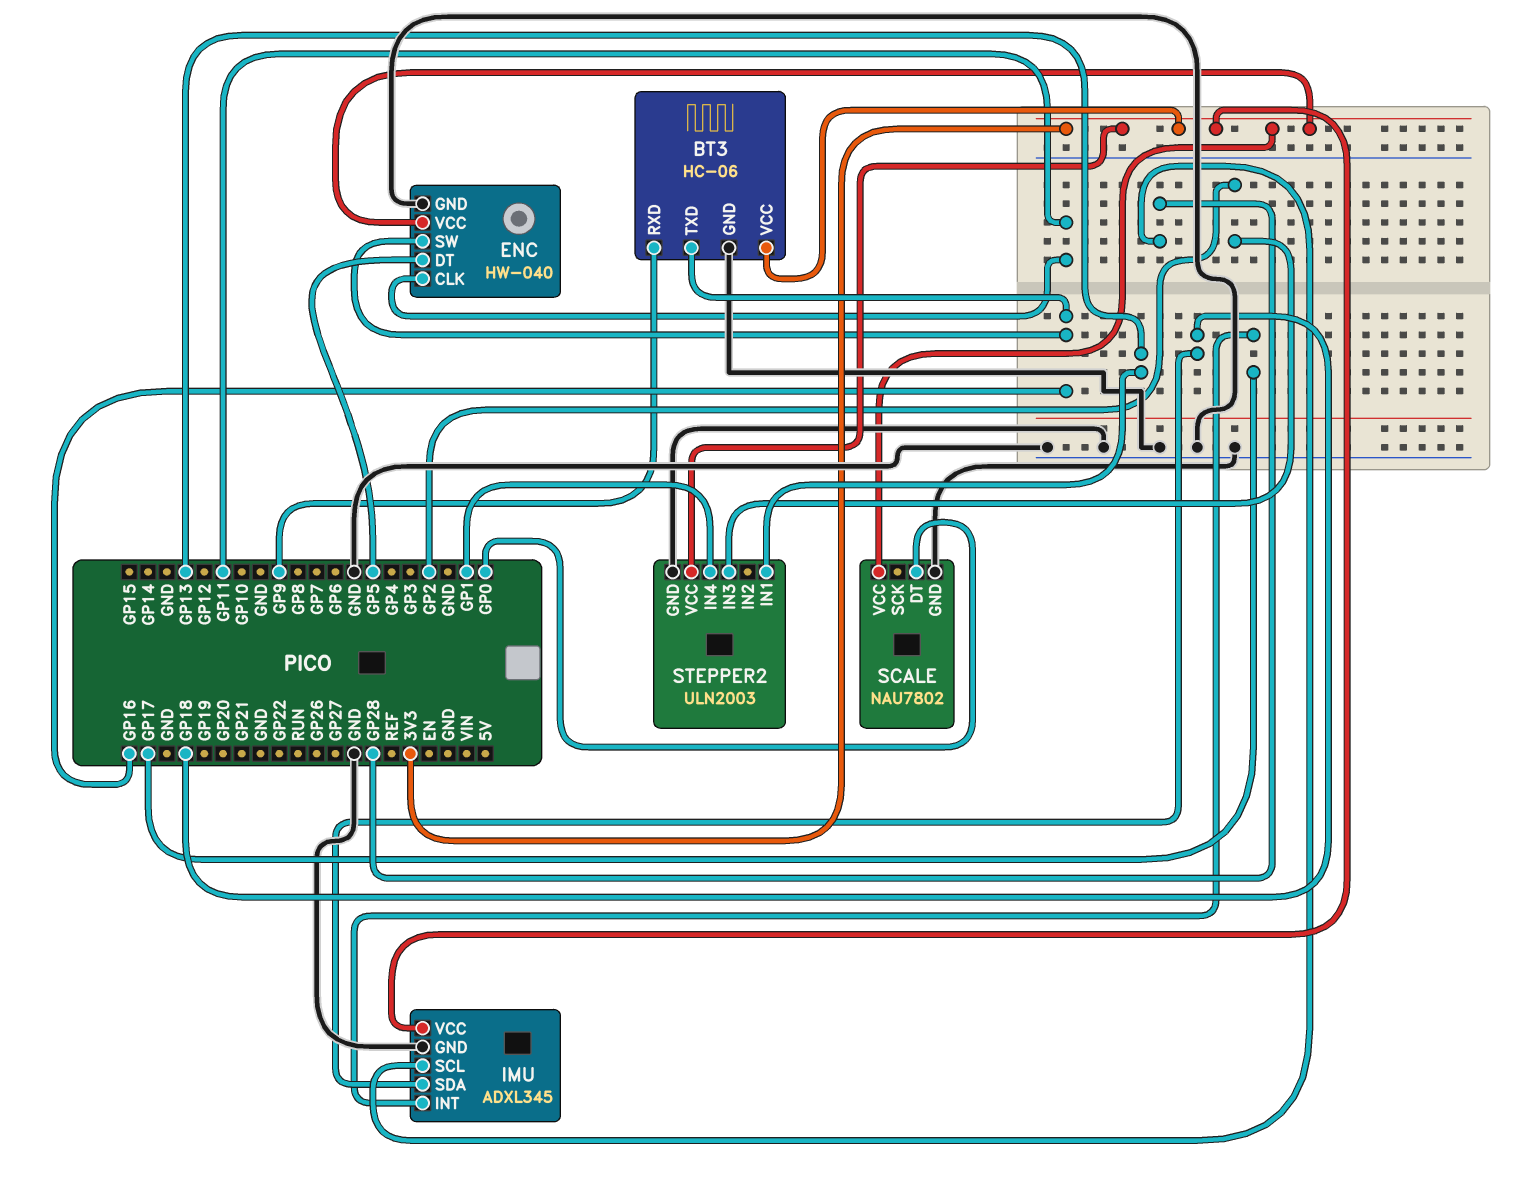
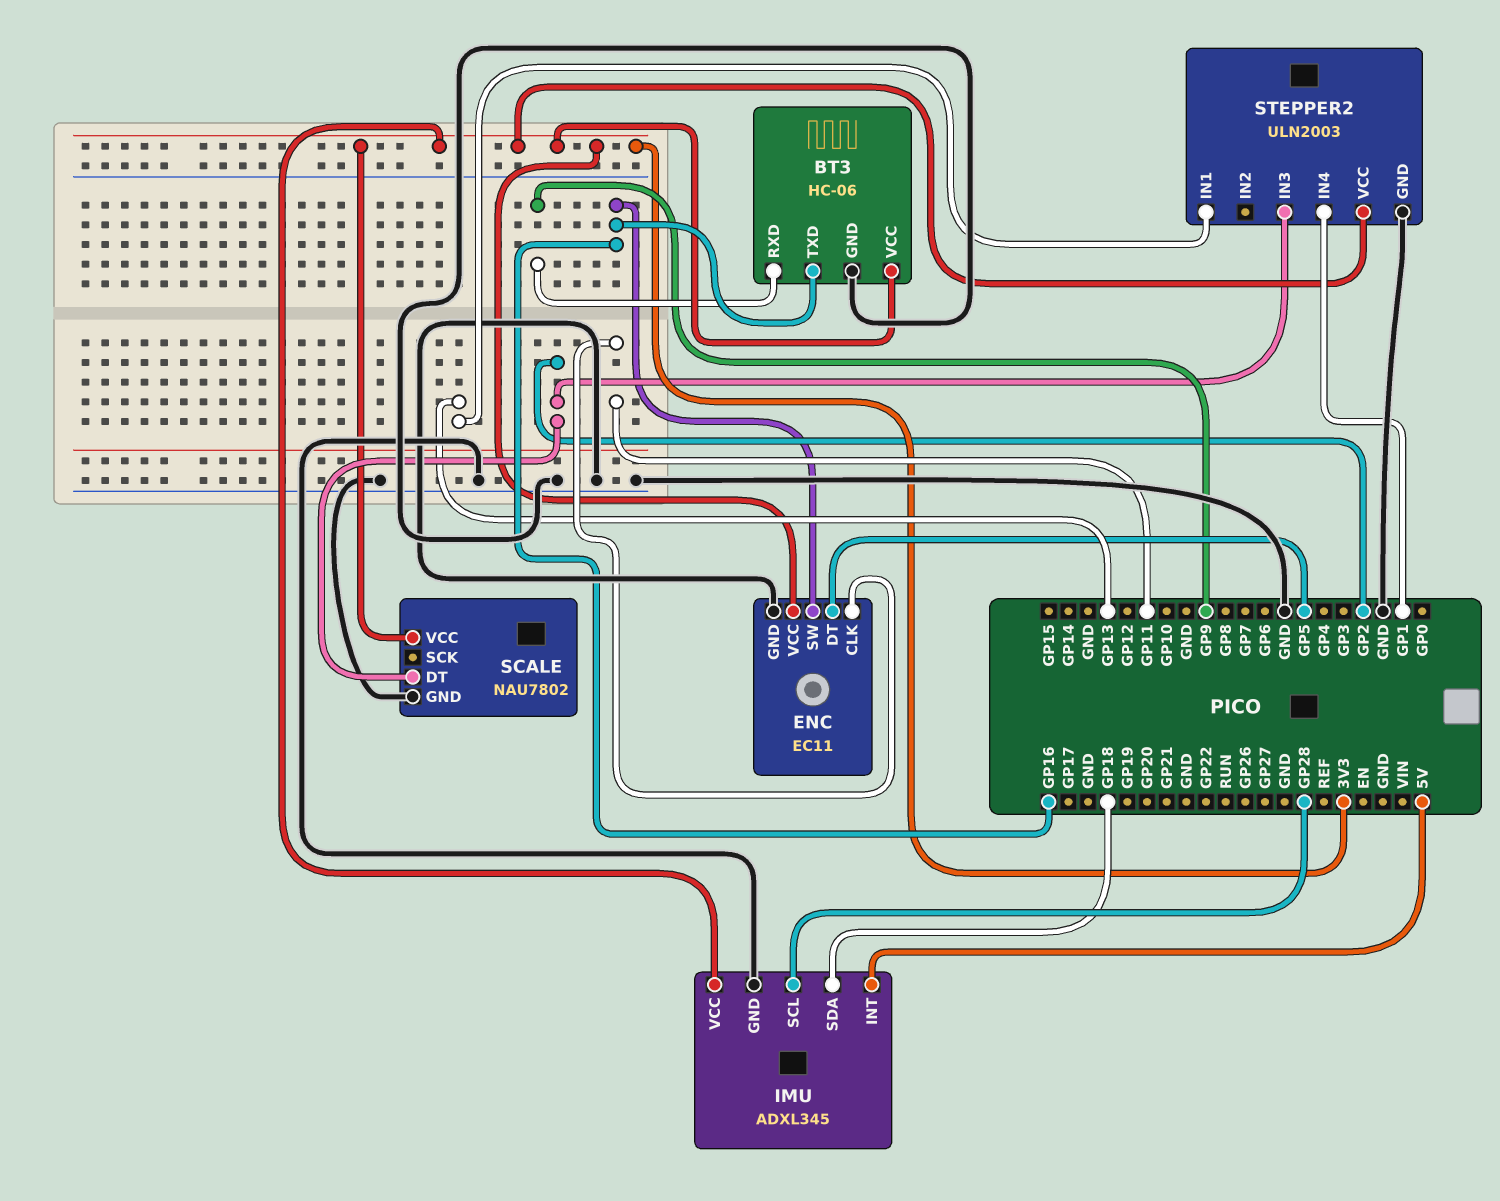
ENC: HW-040 -> EC11
IMU pin INT: GP17 -> 5V
SCALE pin DT: GP0 -> GP2

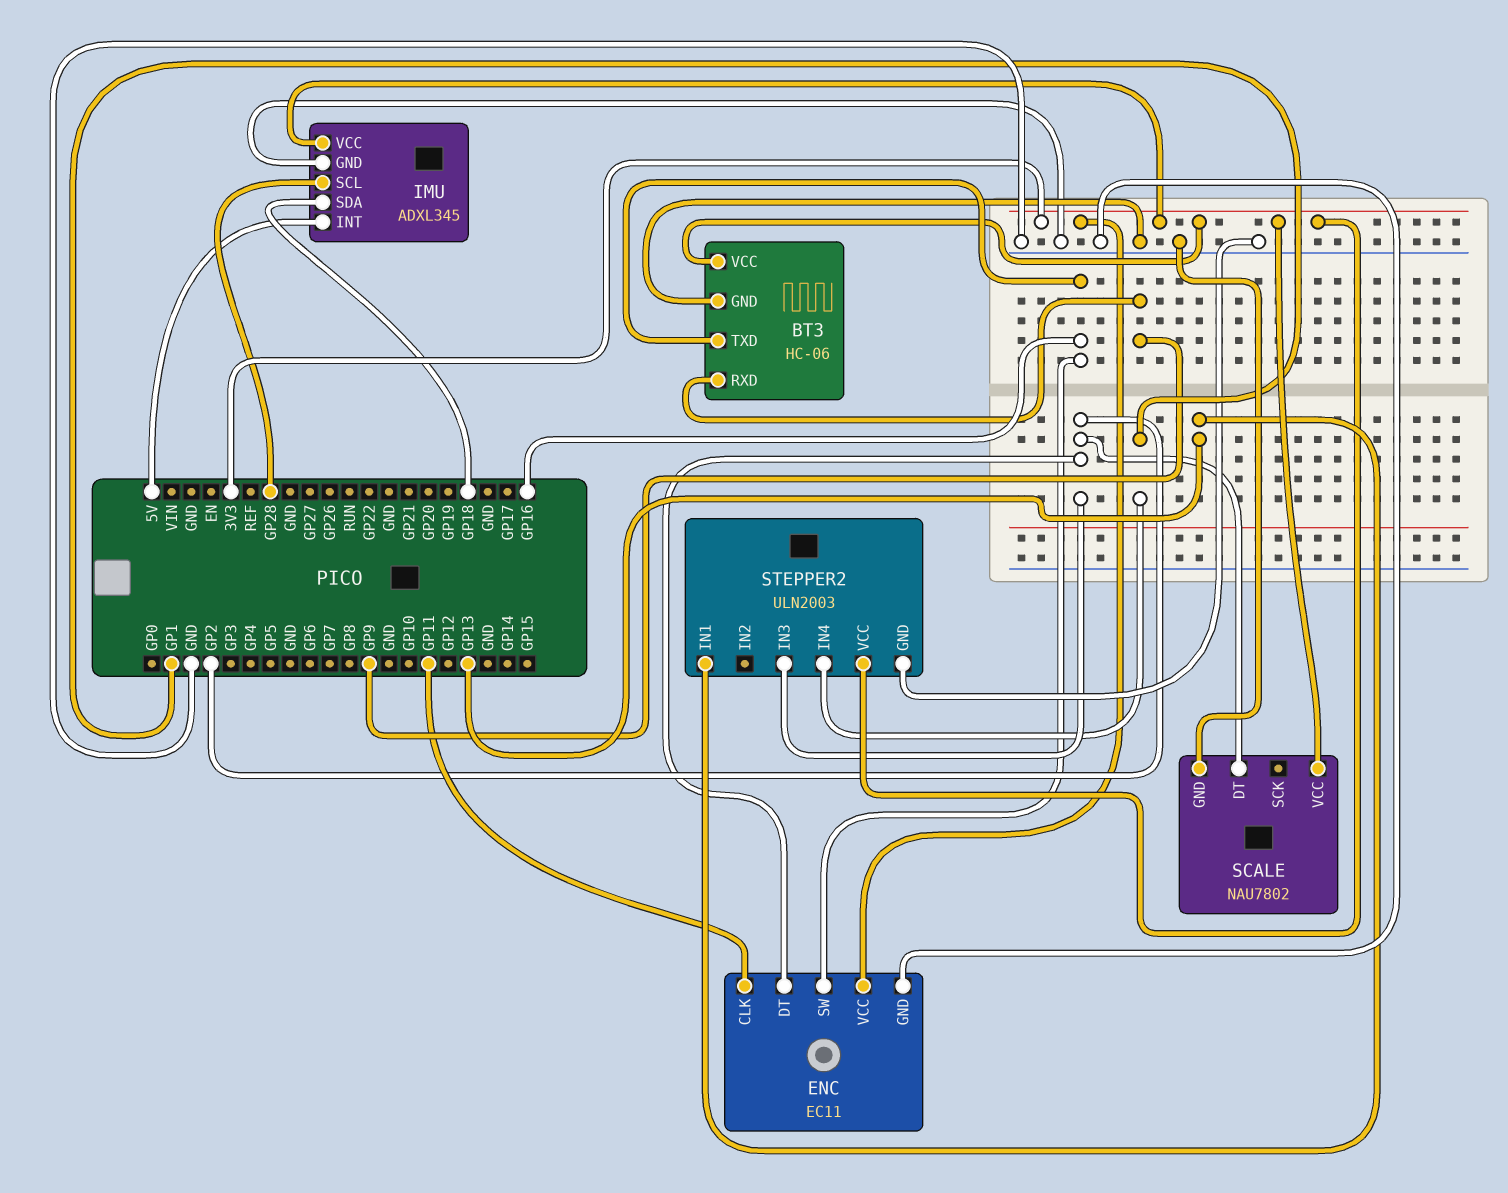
ENC pin DT: GP5 -> GP2

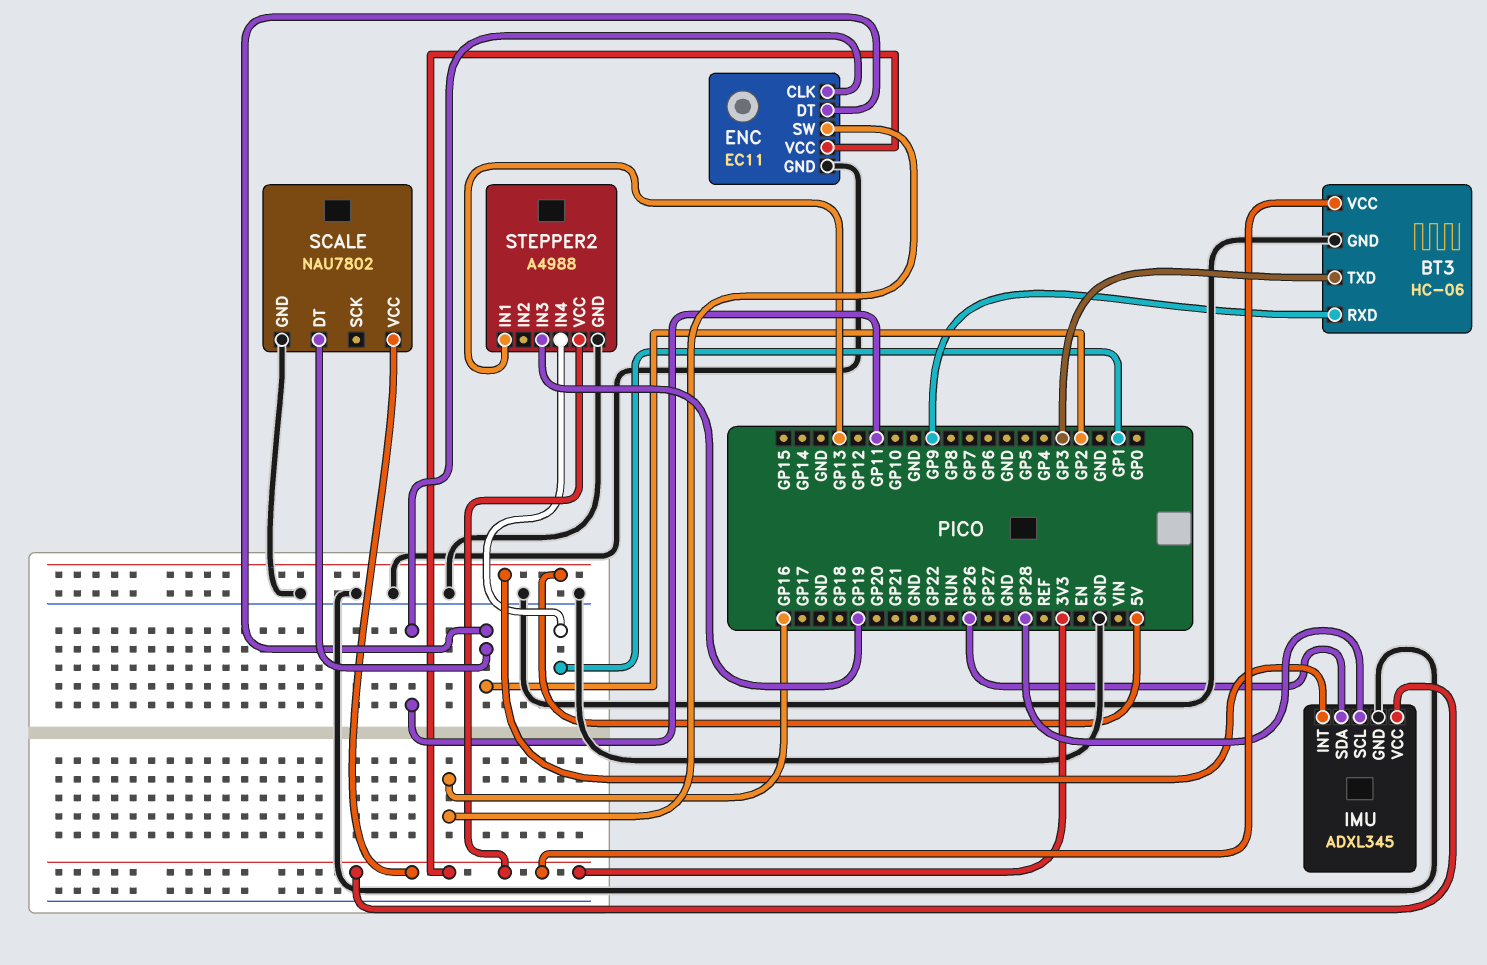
BT3 pin TXD: GP16 -> GP3
IMU pin SDA: GP18 -> GP26
STEPPER2: ULN2003 -> A4988
STEPPER2 pin IN3: GP2 -> GP19

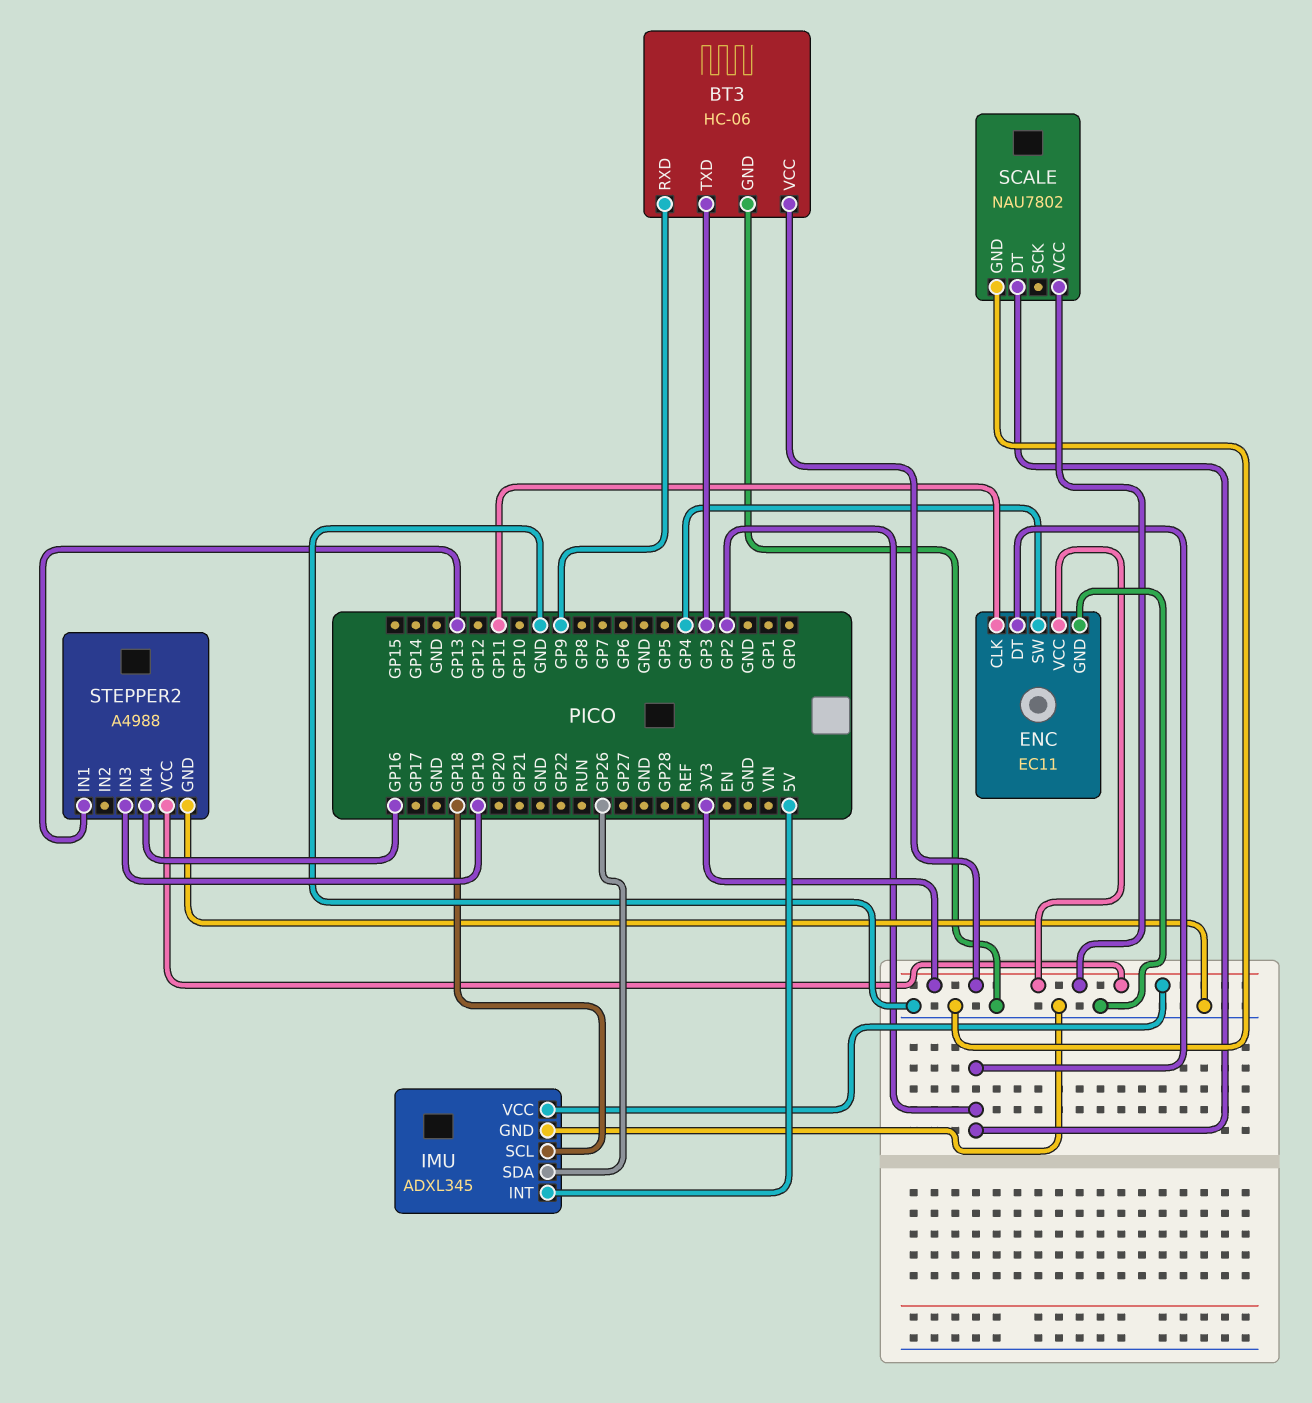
ENC pin SW: GP16 -> GP4
IMU pin SCL: GP28 -> GP18
STEPPER2 pin IN4: GP1 -> GP16

